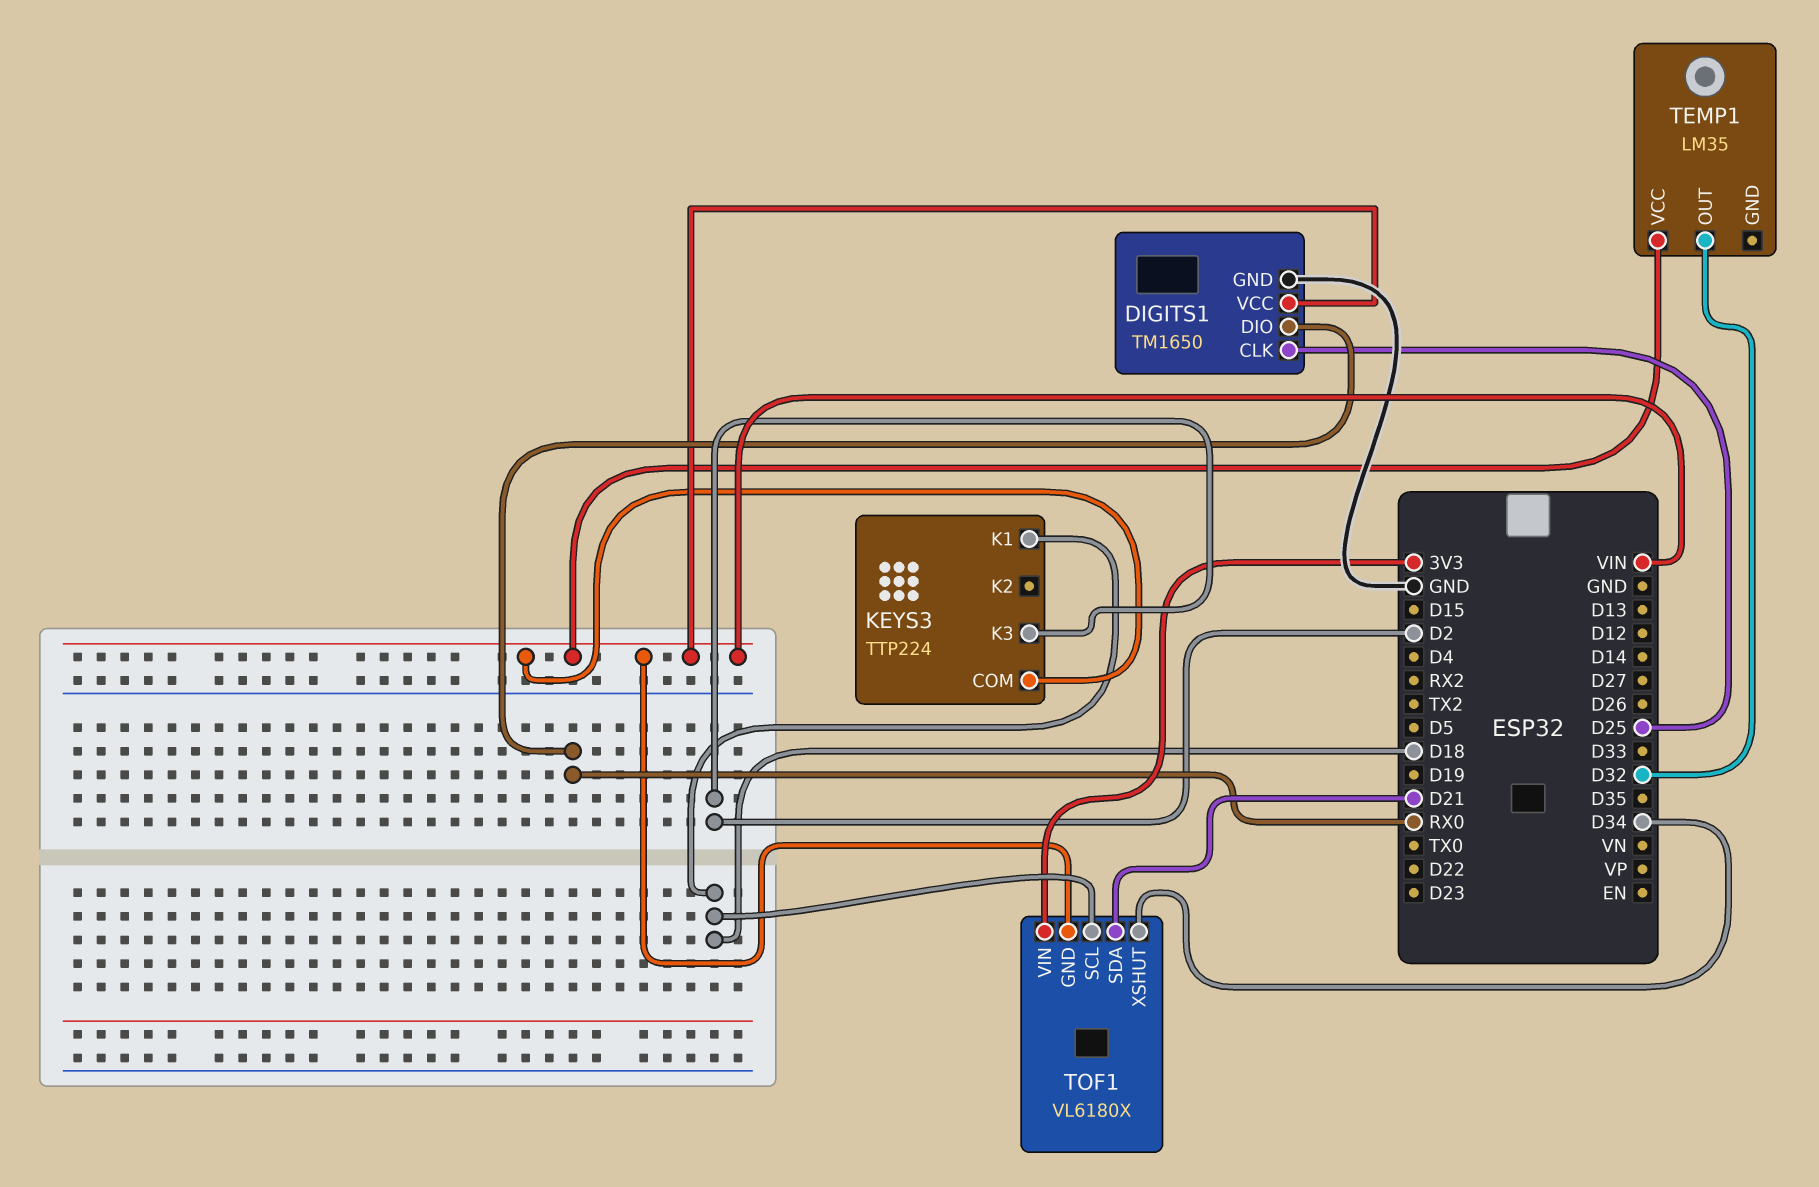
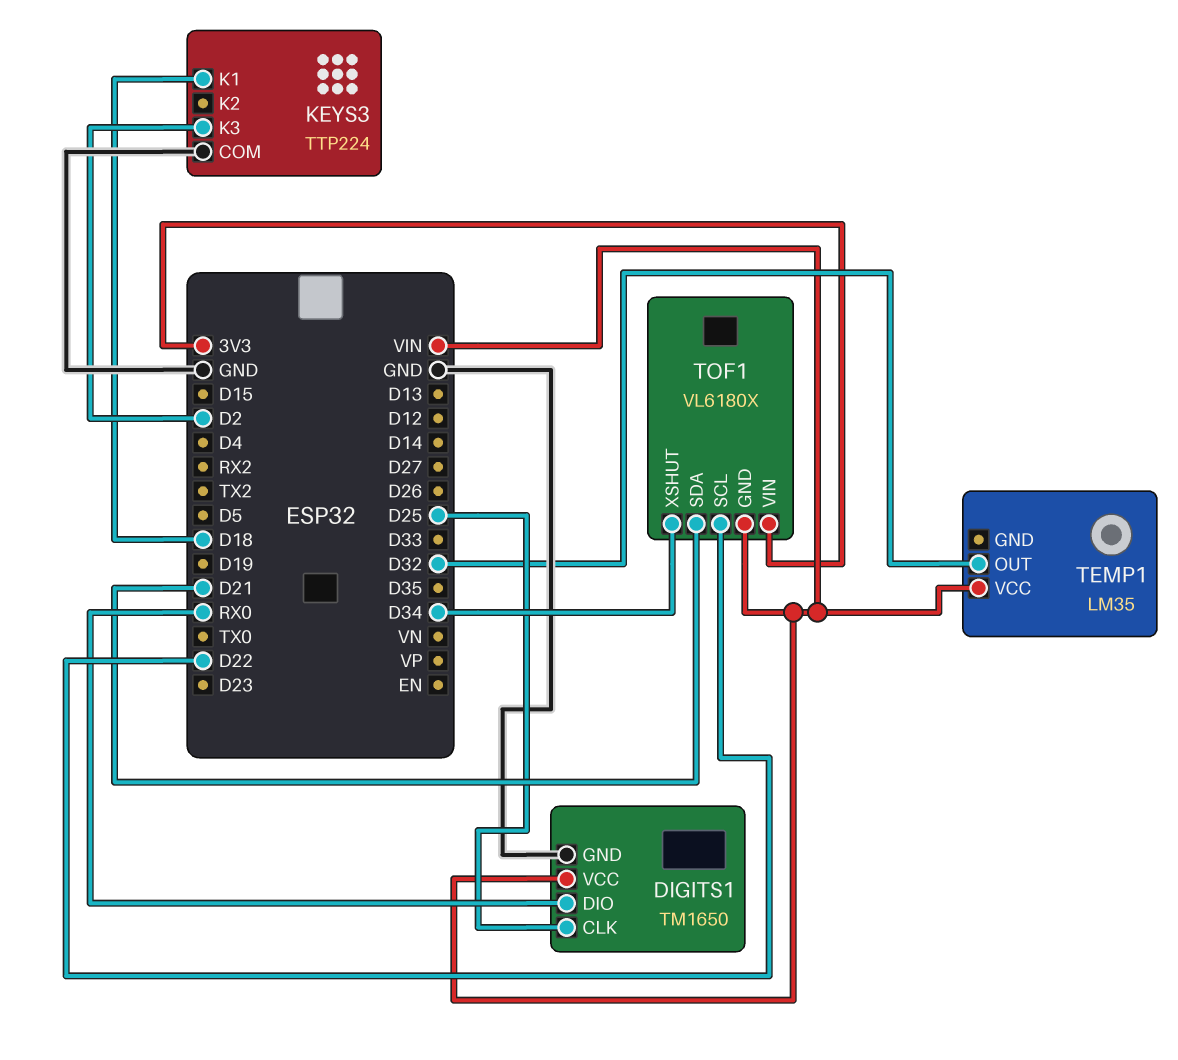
KEYS3 pin COM: VIN -> GND
TOF1 pin SCL: D18 -> D22

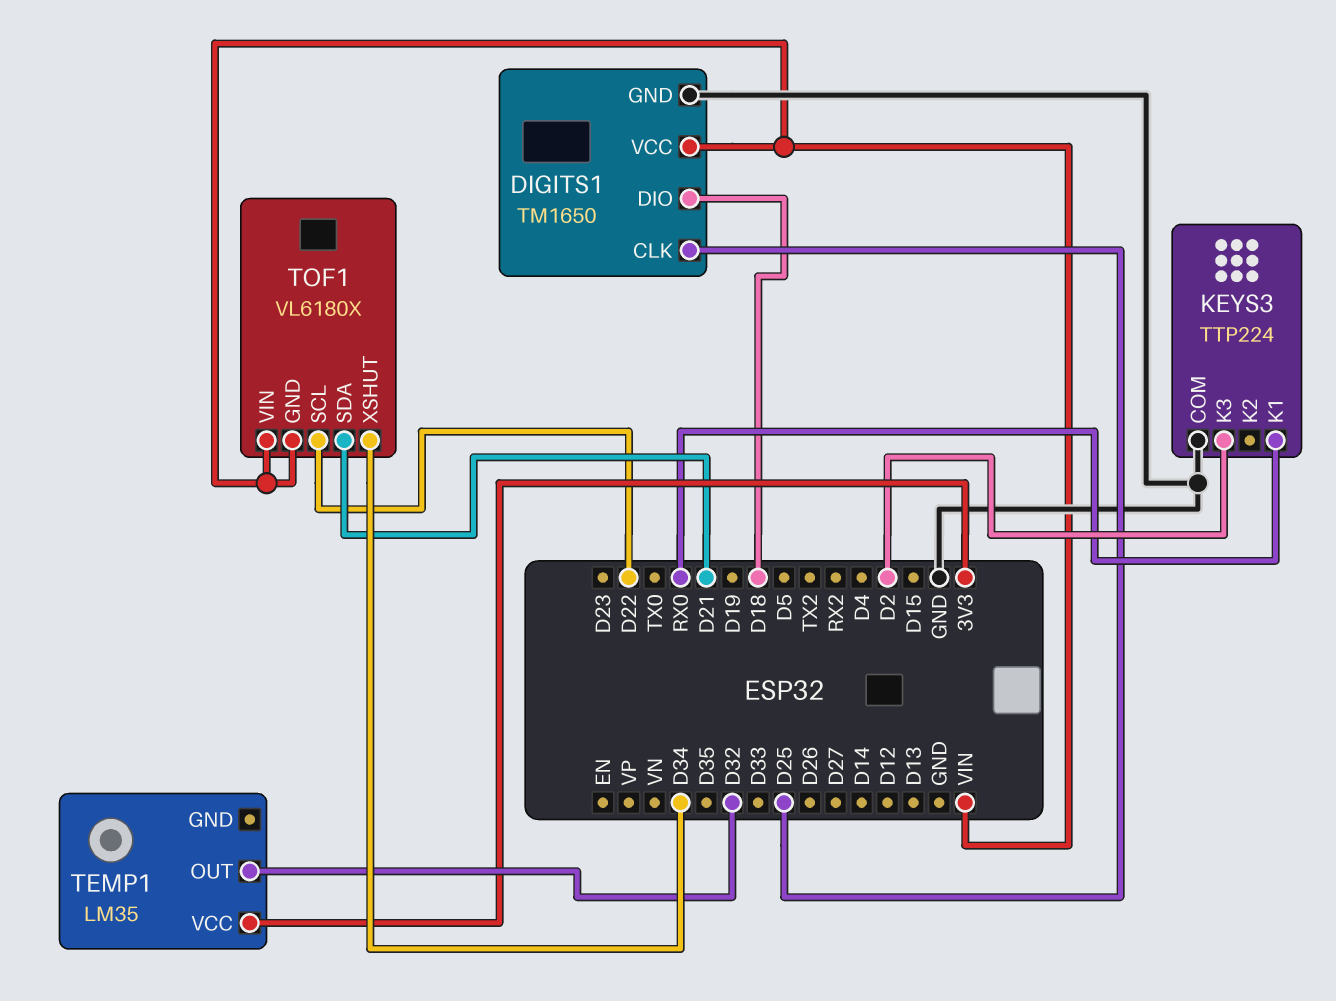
DIGITS1 pin DIO: RX0 -> D18
KEYS3 pin K1: D18 -> RX0
TEMP1 pin VCC: VIN -> 3V3
TOF1 pin VIN: 3V3 -> VIN

